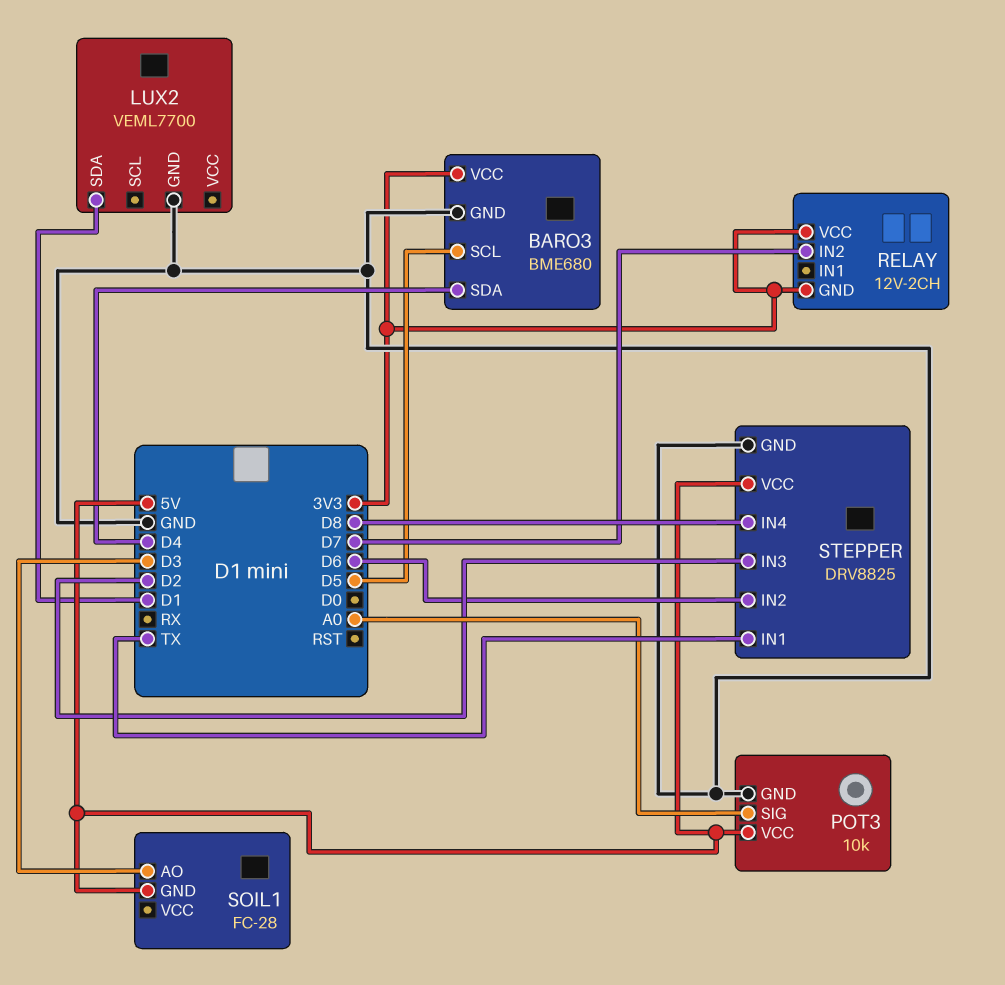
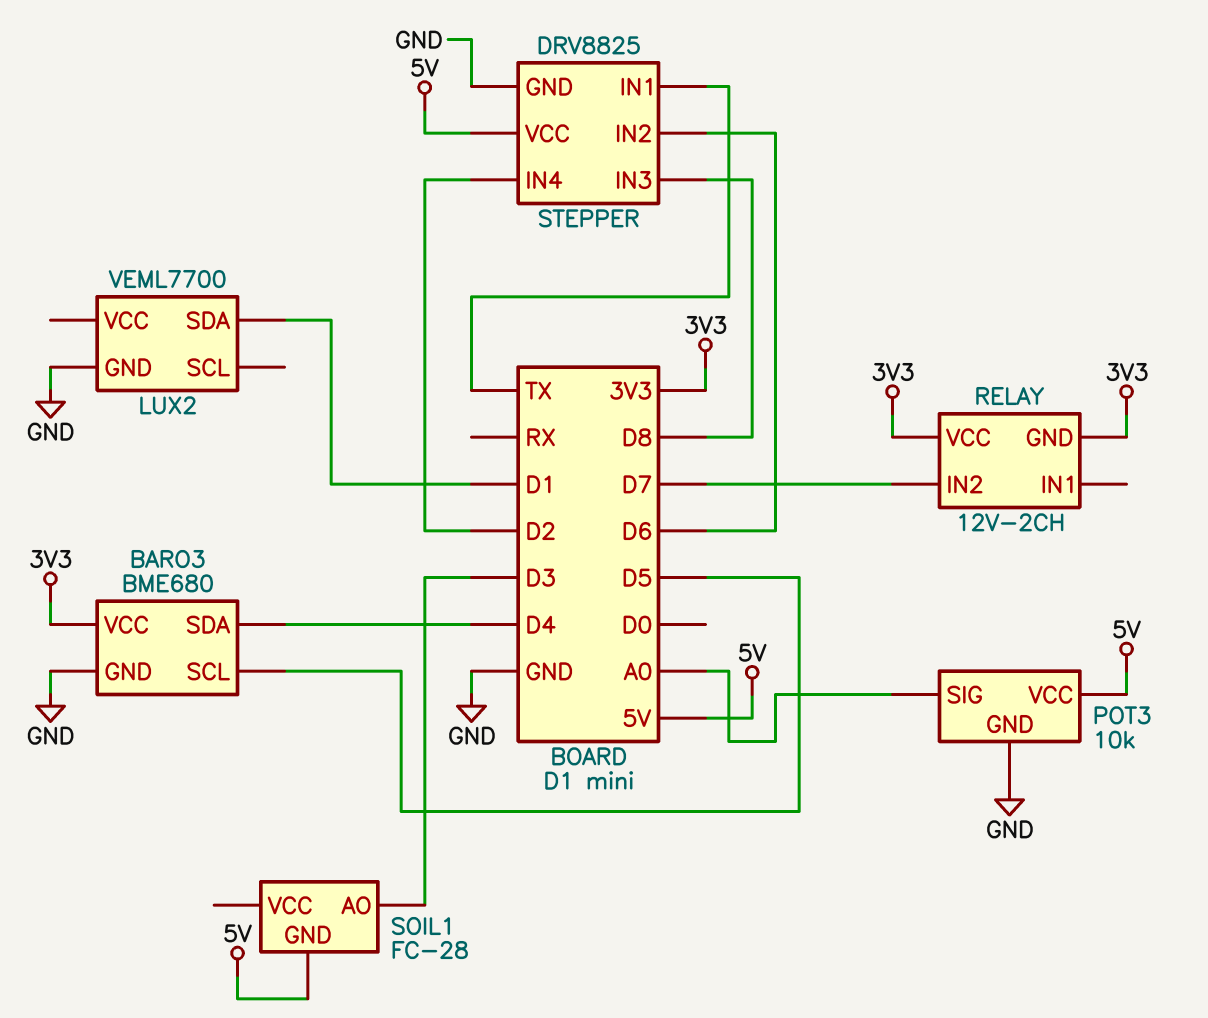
STEPPER pin IN3: D2 -> D8
STEPPER pin IN4: D8 -> D2

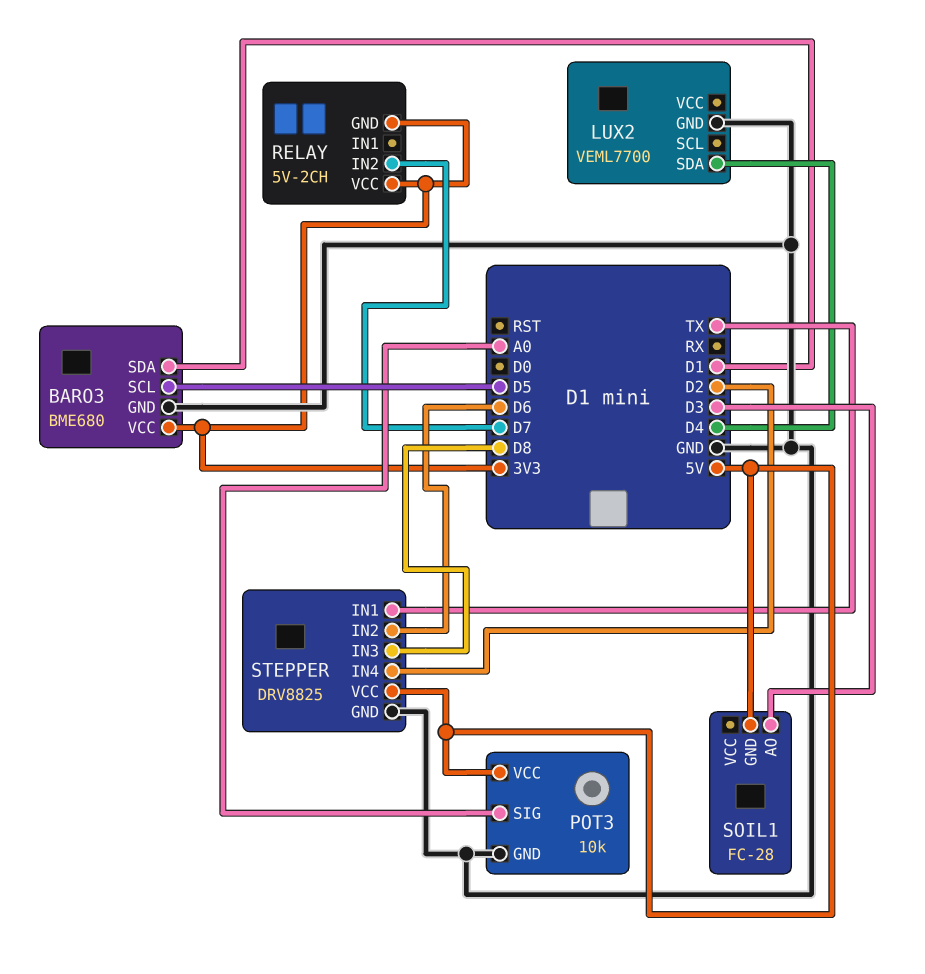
BARO3 pin SDA: D4 -> D1
LUX2 pin SDA: D1 -> D4
RELAY: 12V-2CH -> 5V-2CH

